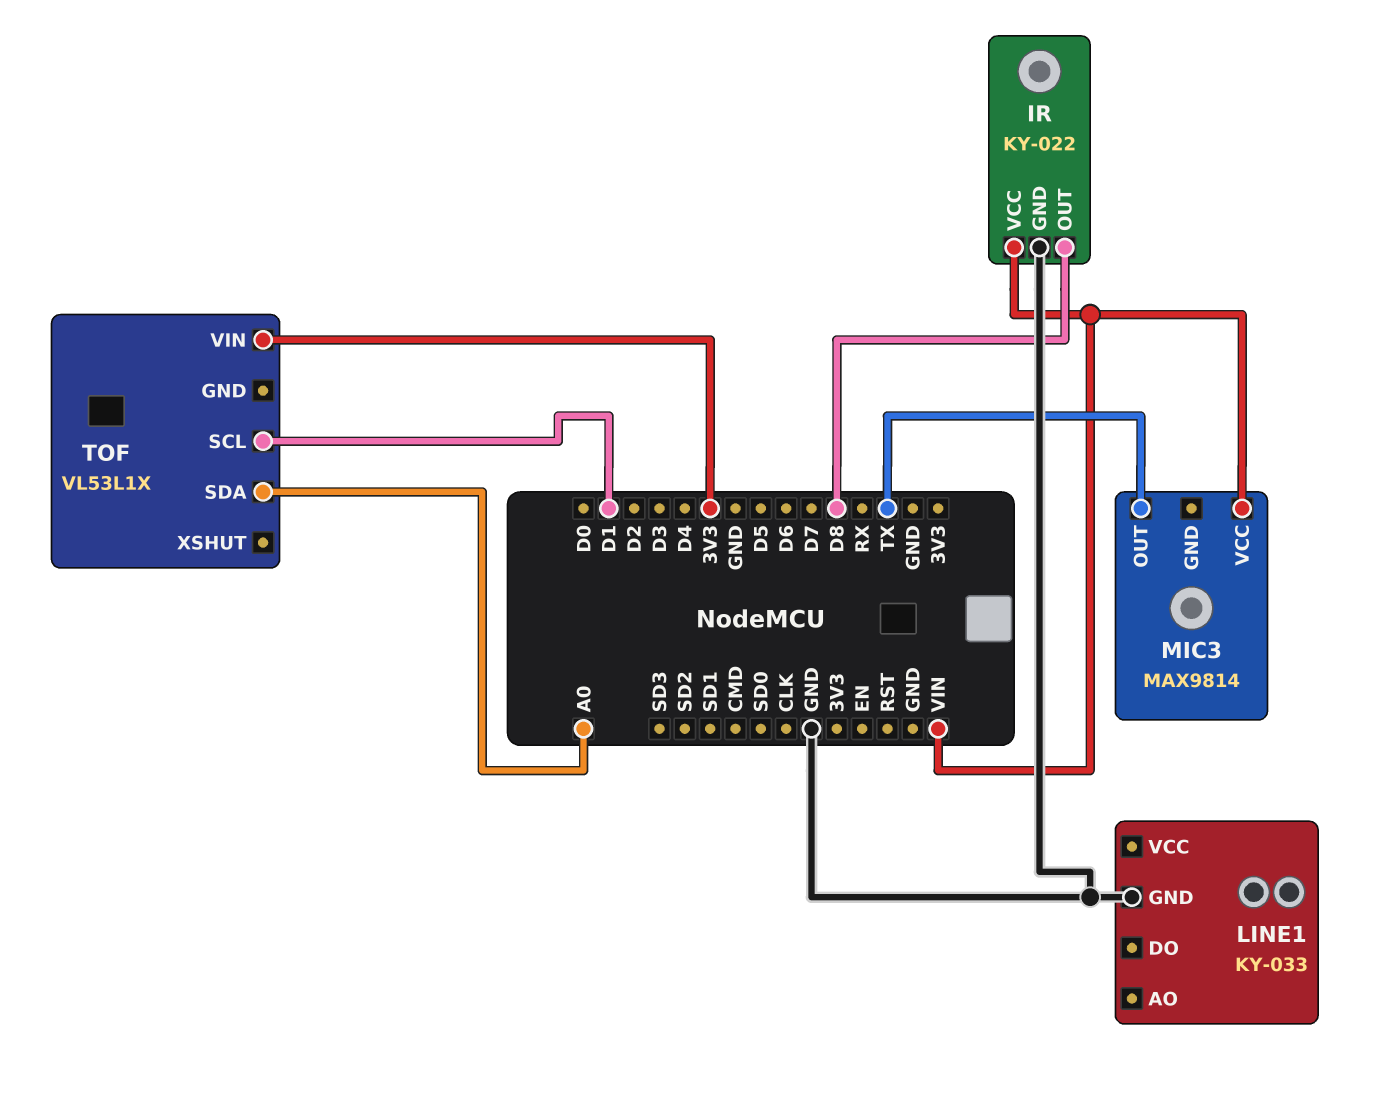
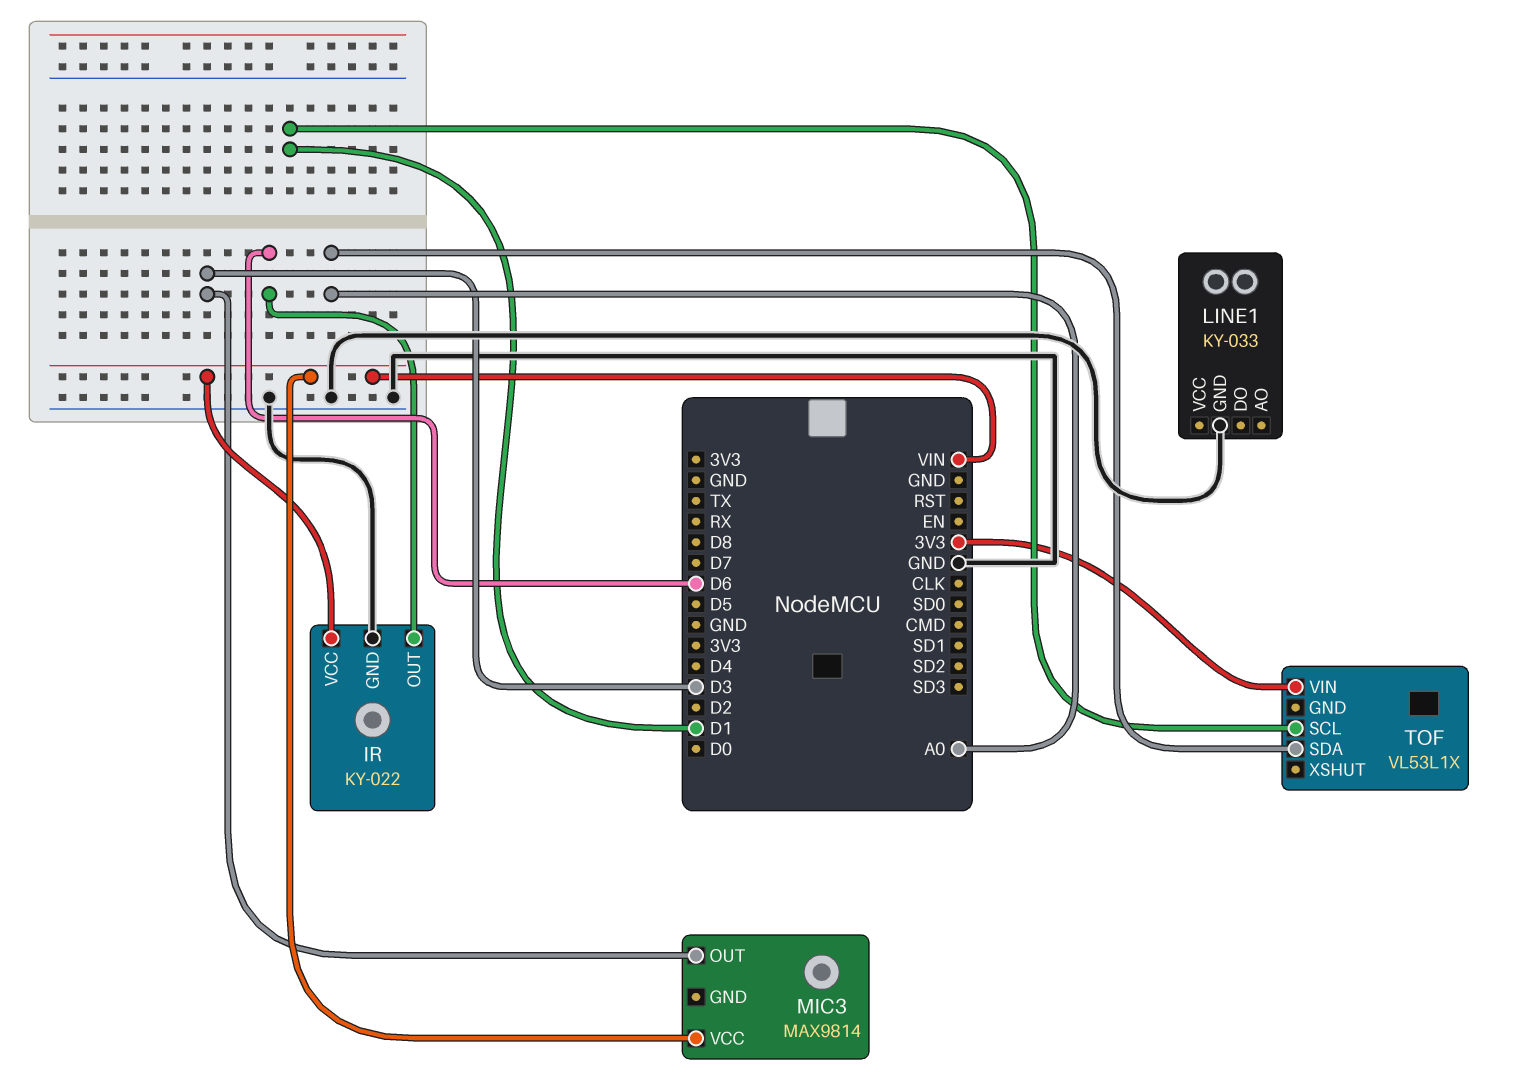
IR pin OUT: D8 -> D6
MIC3 pin OUT: TX -> D3

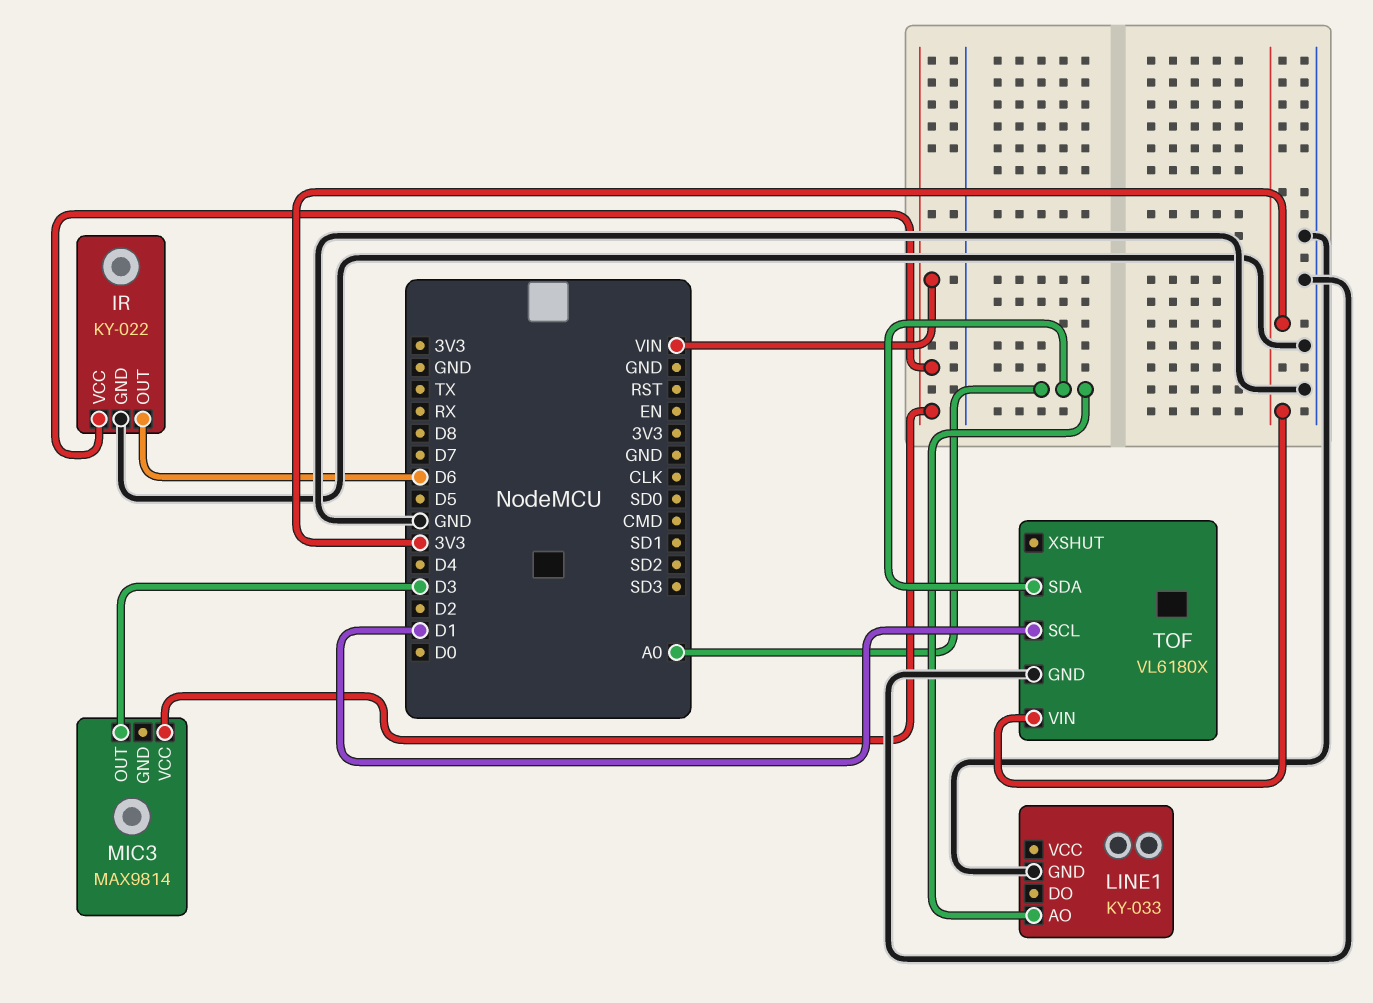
LINE1 pin AO: none -> A0
TOF: VL53L1X -> VL6180X
TOF pin GND: none -> GND

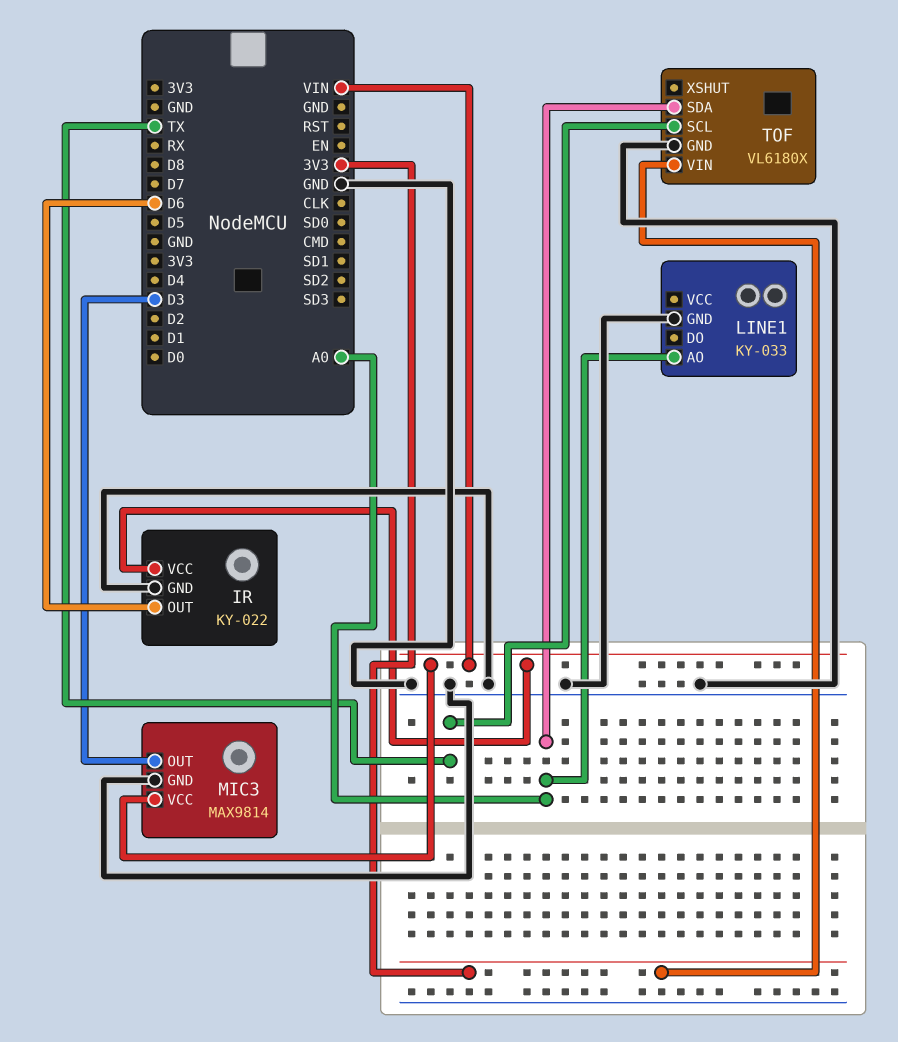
MIC3 pin GND: none -> GND
TOF pin SCL: D1 -> TX

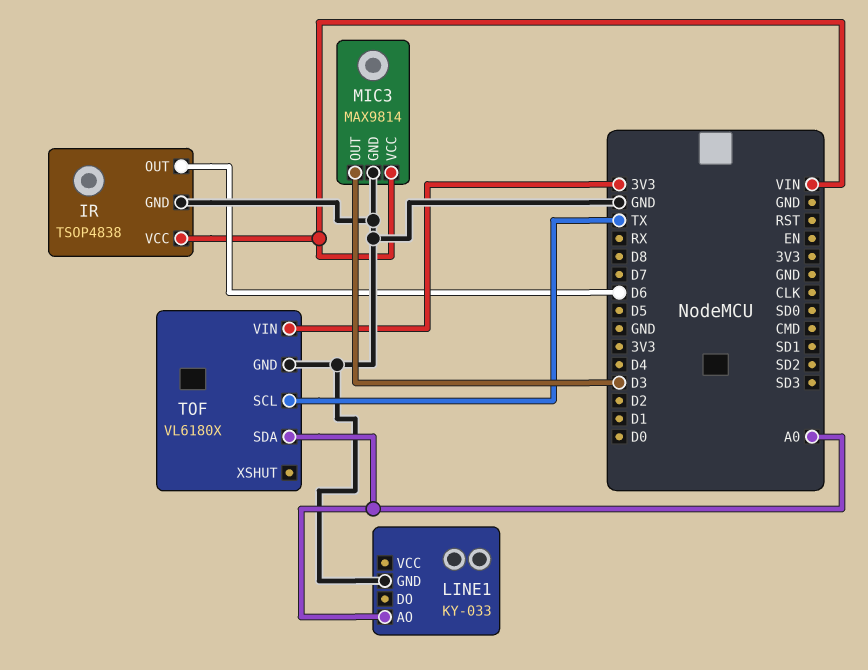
IR: KY-022 -> TSOP4838

